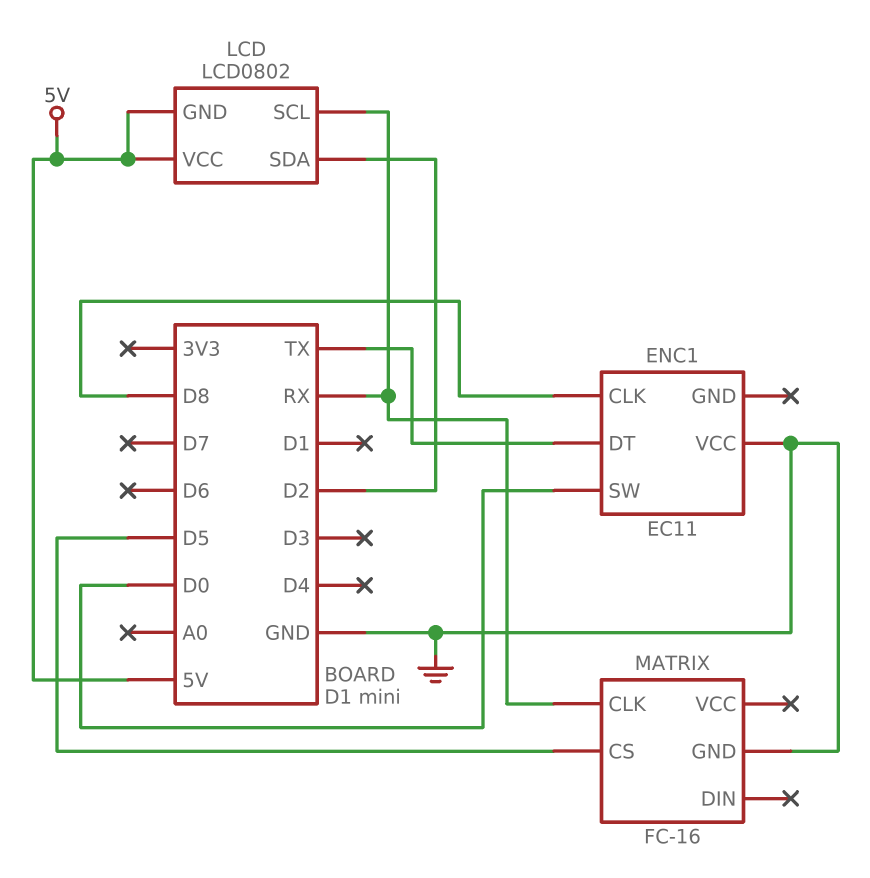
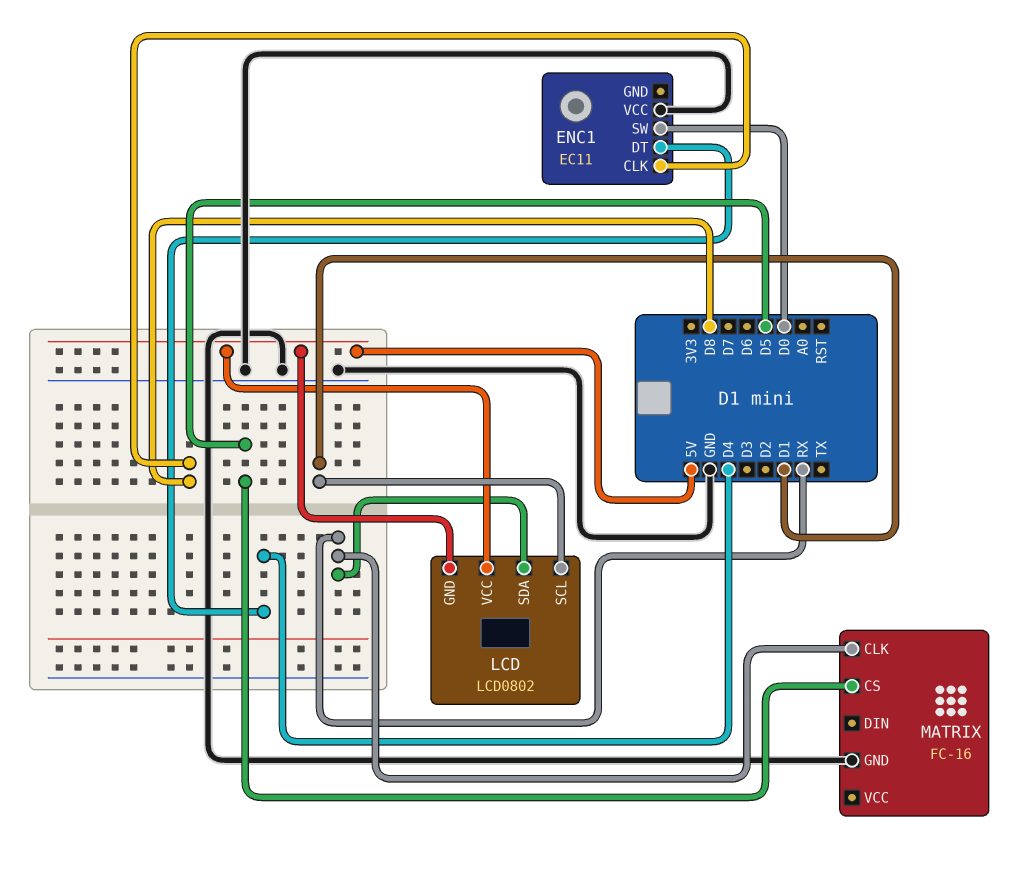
ENC1 pin DT: TX -> D4
LCD pin SCL: RX -> D1
LCD pin SDA: D2 -> RX

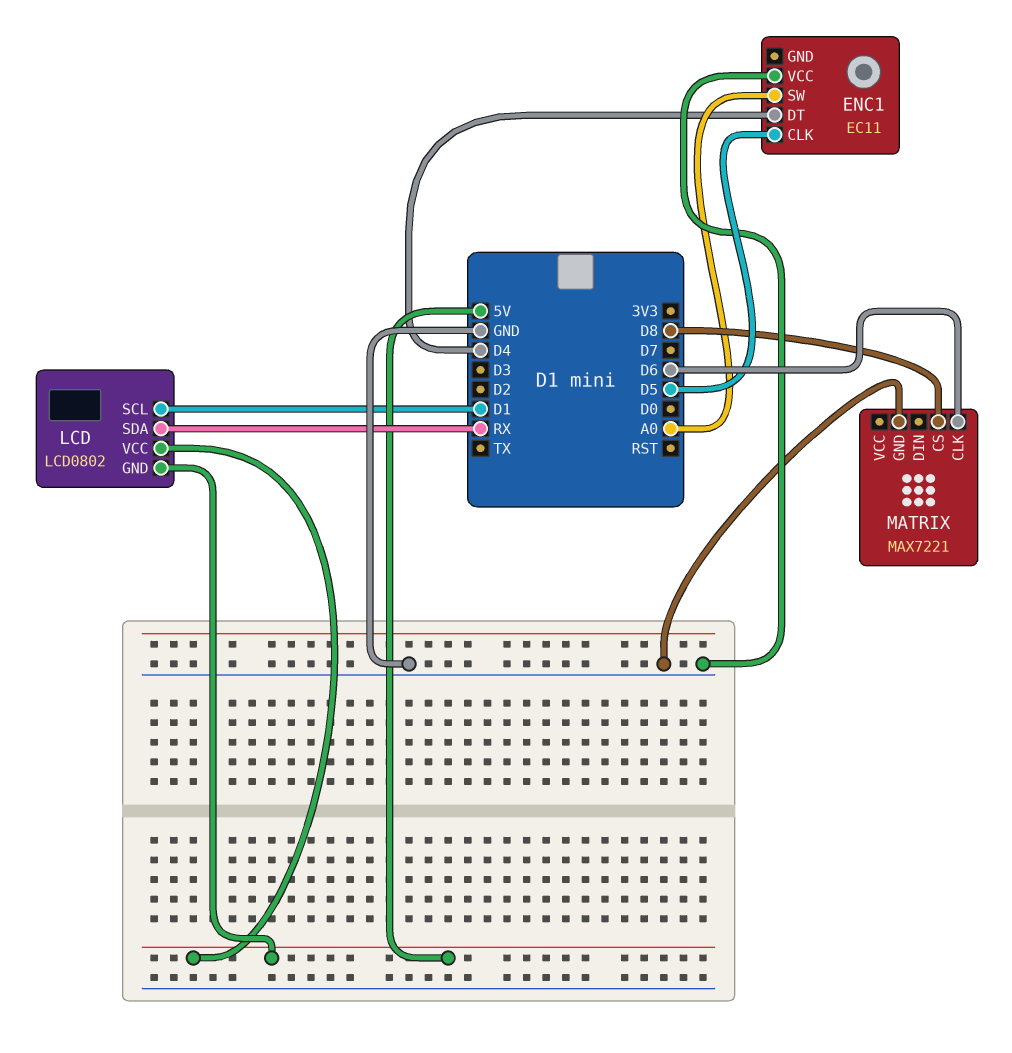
ENC1 pin CLK: D8 -> D5
ENC1 pin SW: D0 -> A0
MATRIX: FC-16 -> MAX7221
MATRIX pin CLK: RX -> D6
MATRIX pin CS: D5 -> D8

